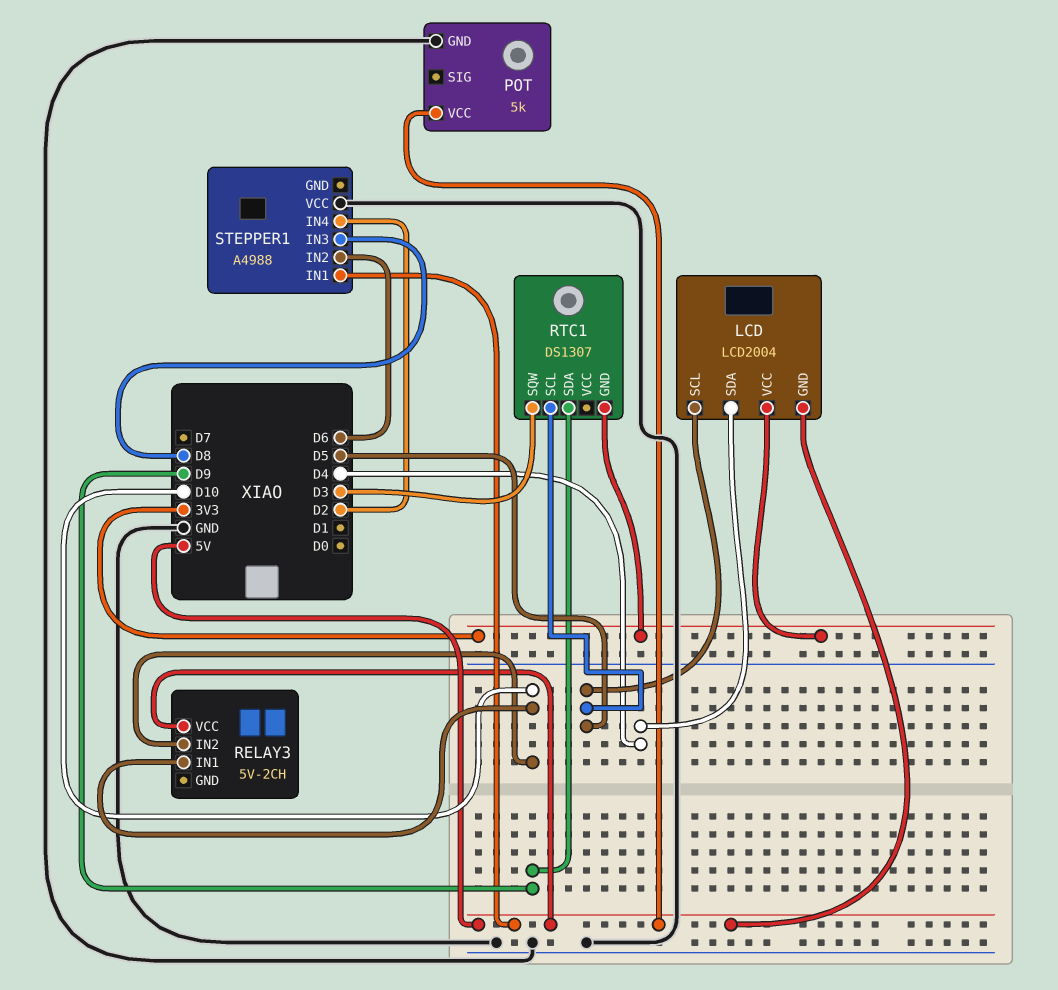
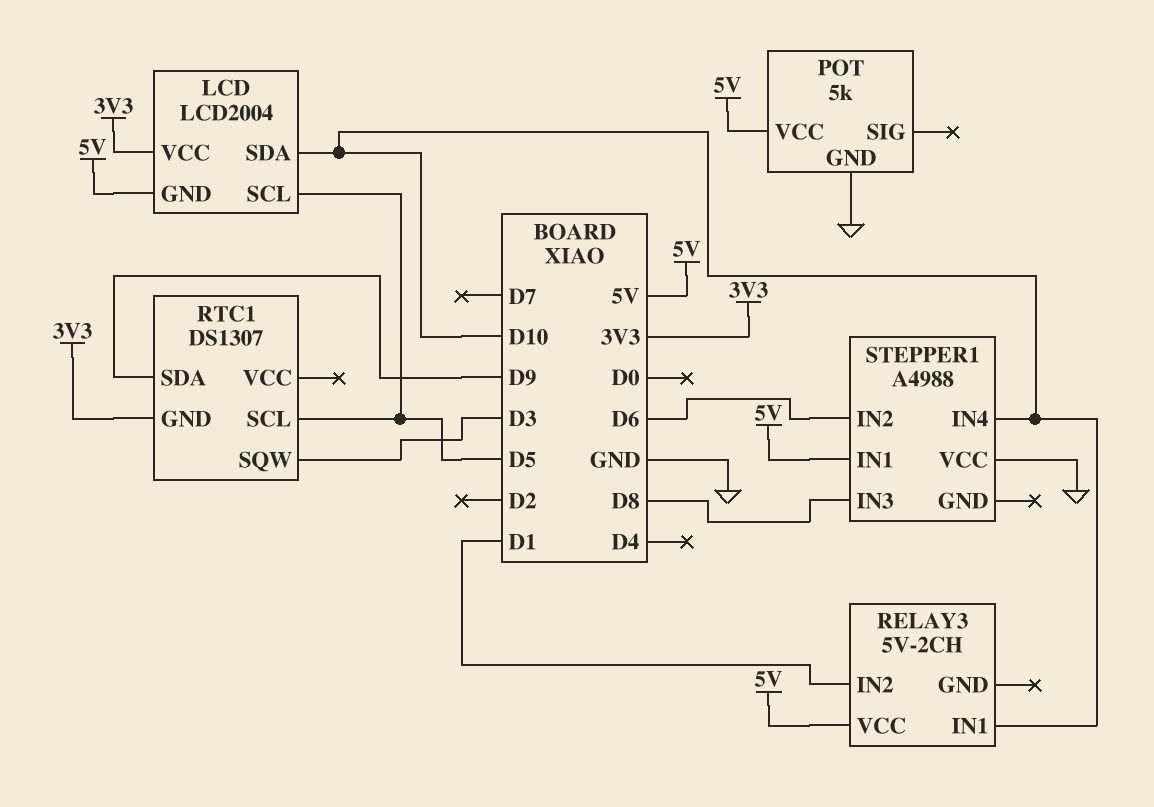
LCD pin SDA: D4 -> D10
RELAY3 pin IN2: D10 -> D1
STEPPER1 pin IN4: D2 -> D10

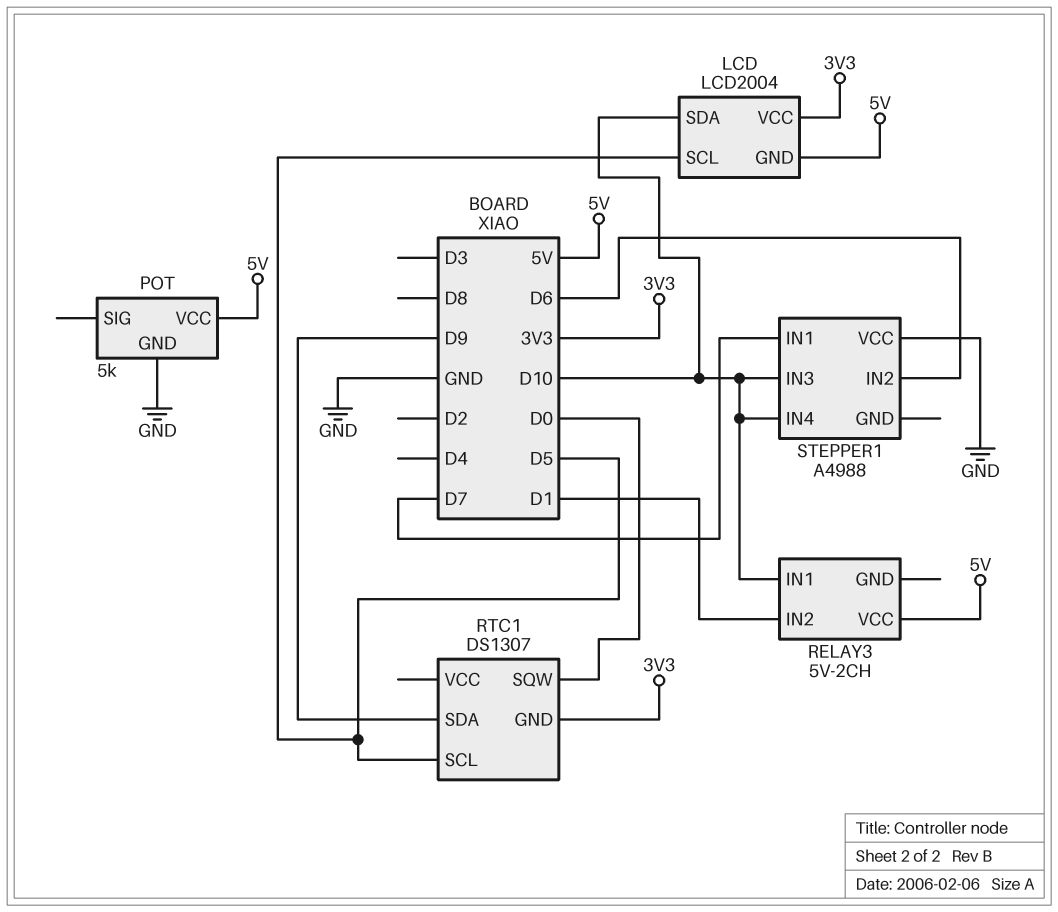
RTC1 pin SQW: D3 -> D0
STEPPER1 pin IN1: 5V -> D7
STEPPER1 pin IN3: D8 -> D10

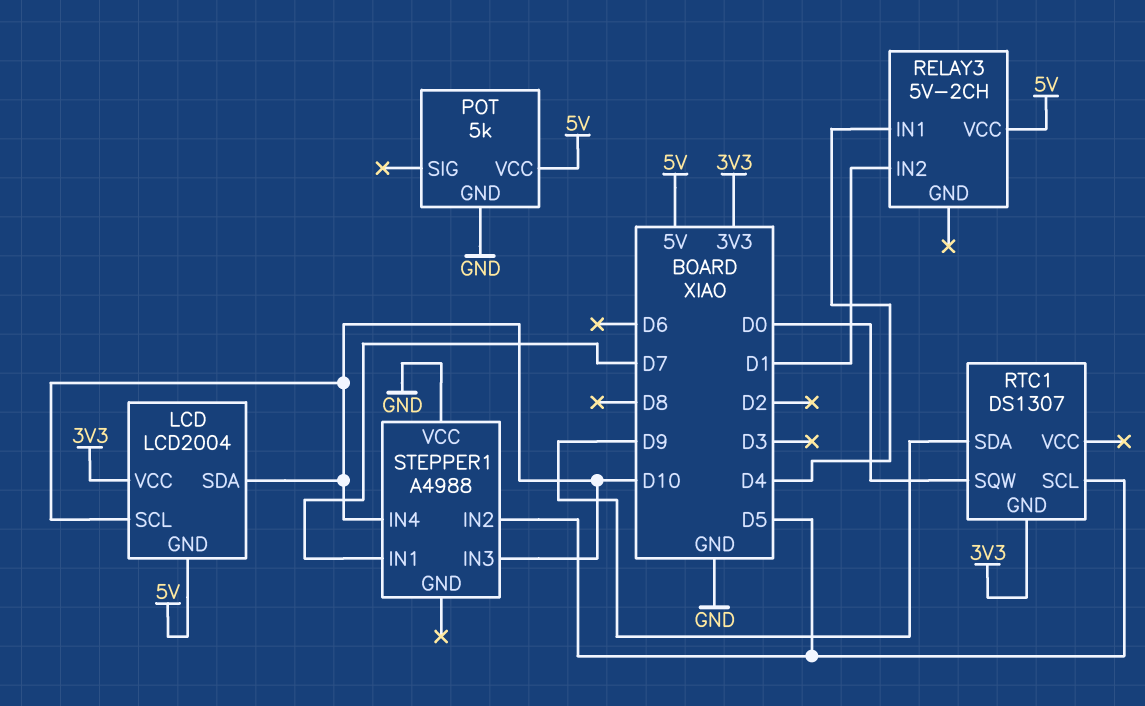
LCD pin SCL: D5 -> D10
RELAY3 pin IN1: D10 -> D4
STEPPER1 pin IN2: D6 -> D5

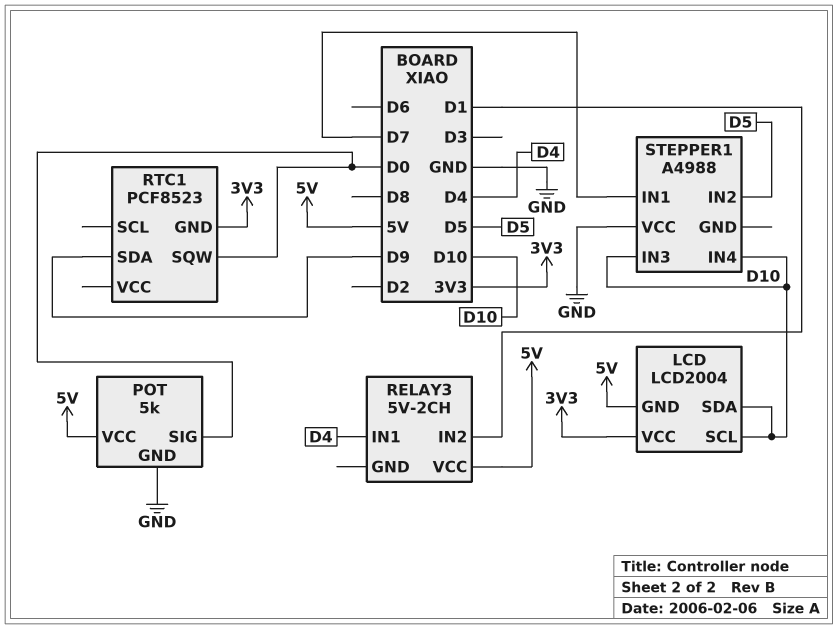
POT pin SIG: none -> D0
RTC1: DS1307 -> PCF8523
RTC1 pin SCL: D5 -> none

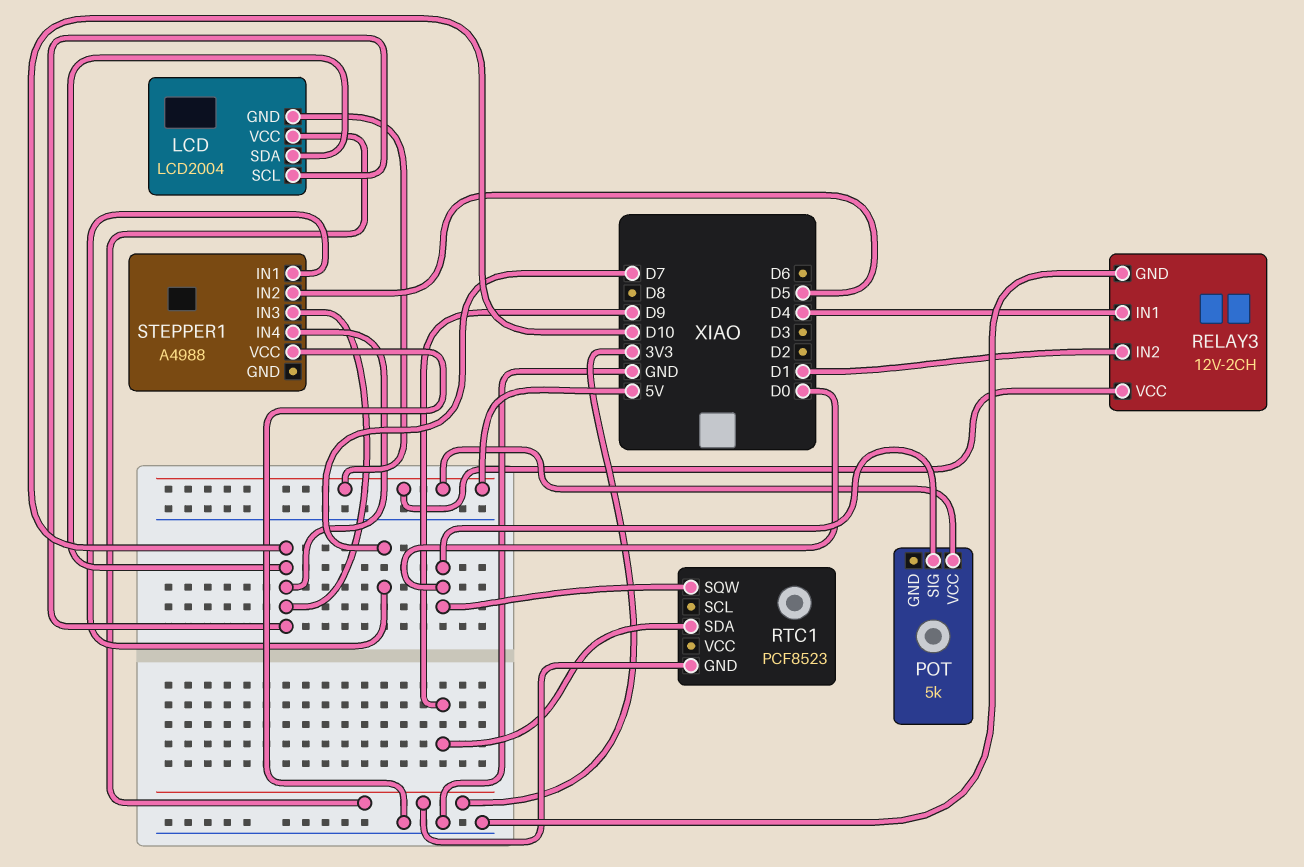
POT pin GND: GND -> none
RELAY3: 5V-2CH -> 12V-2CH
RELAY3 pin GND: none -> GND

